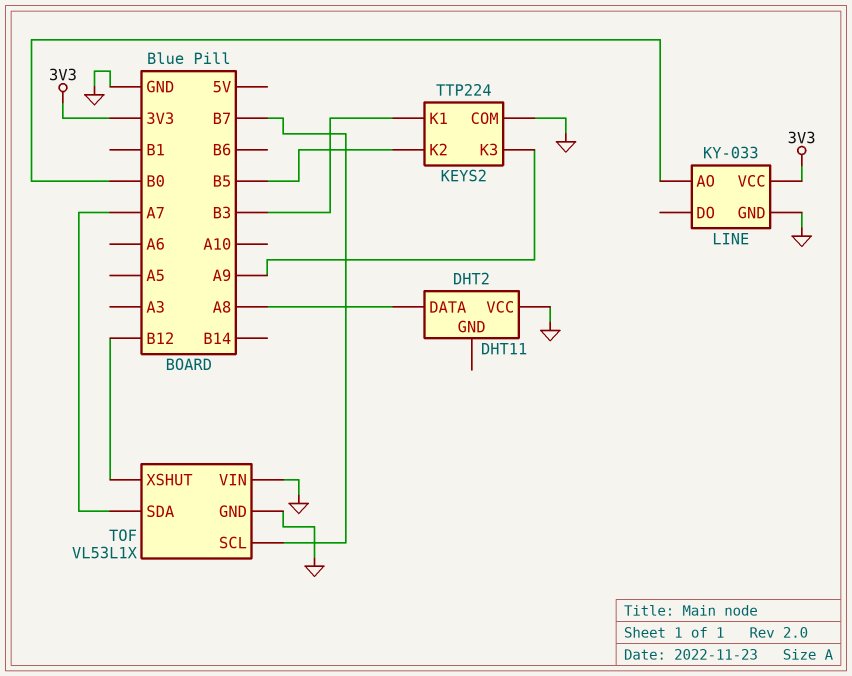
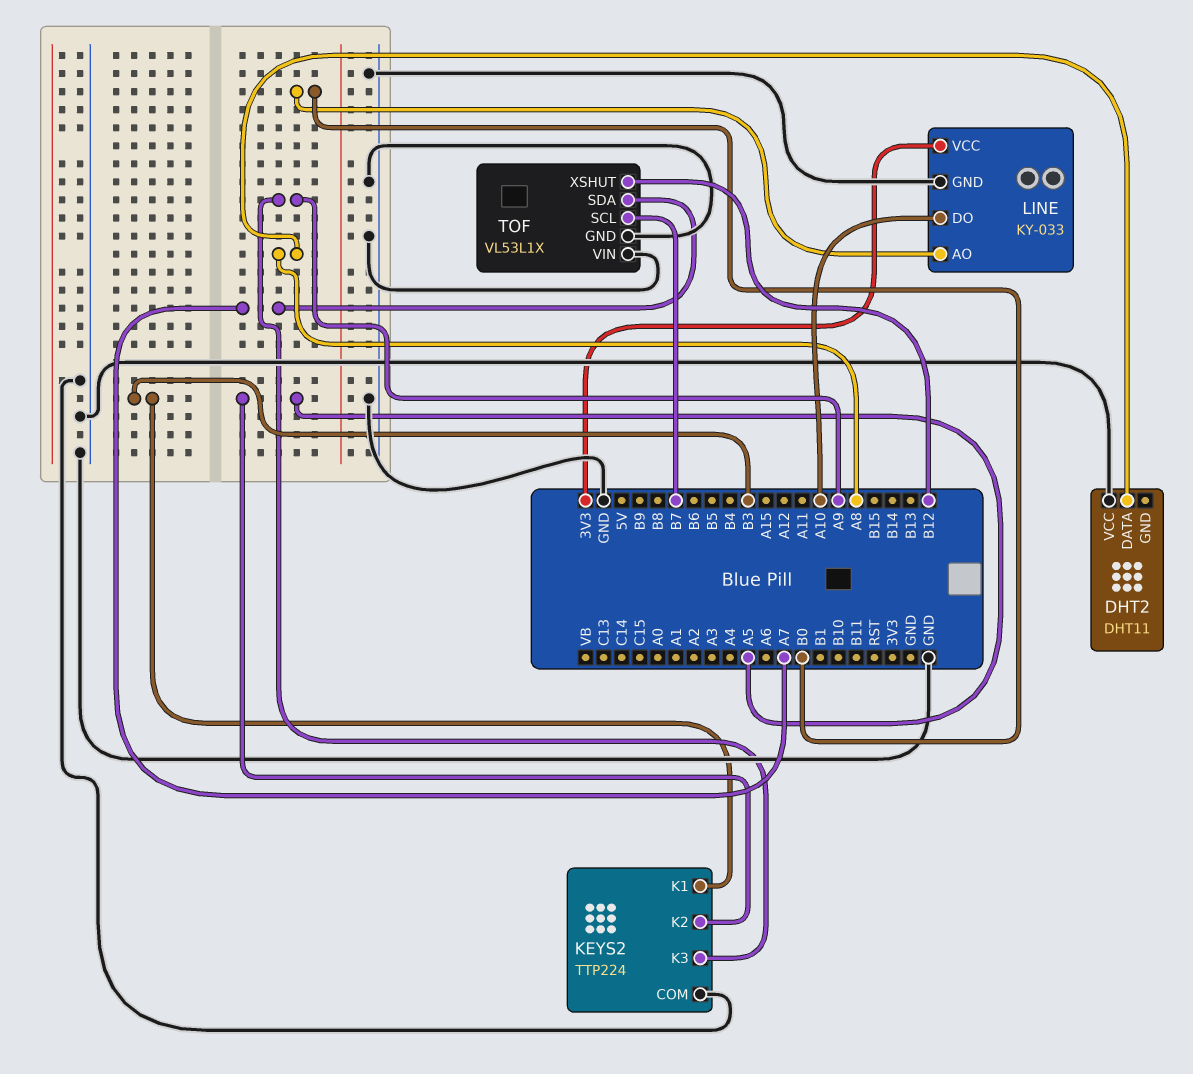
KEYS2 pin K2: B5 -> A5
LINE pin DO: none -> A10

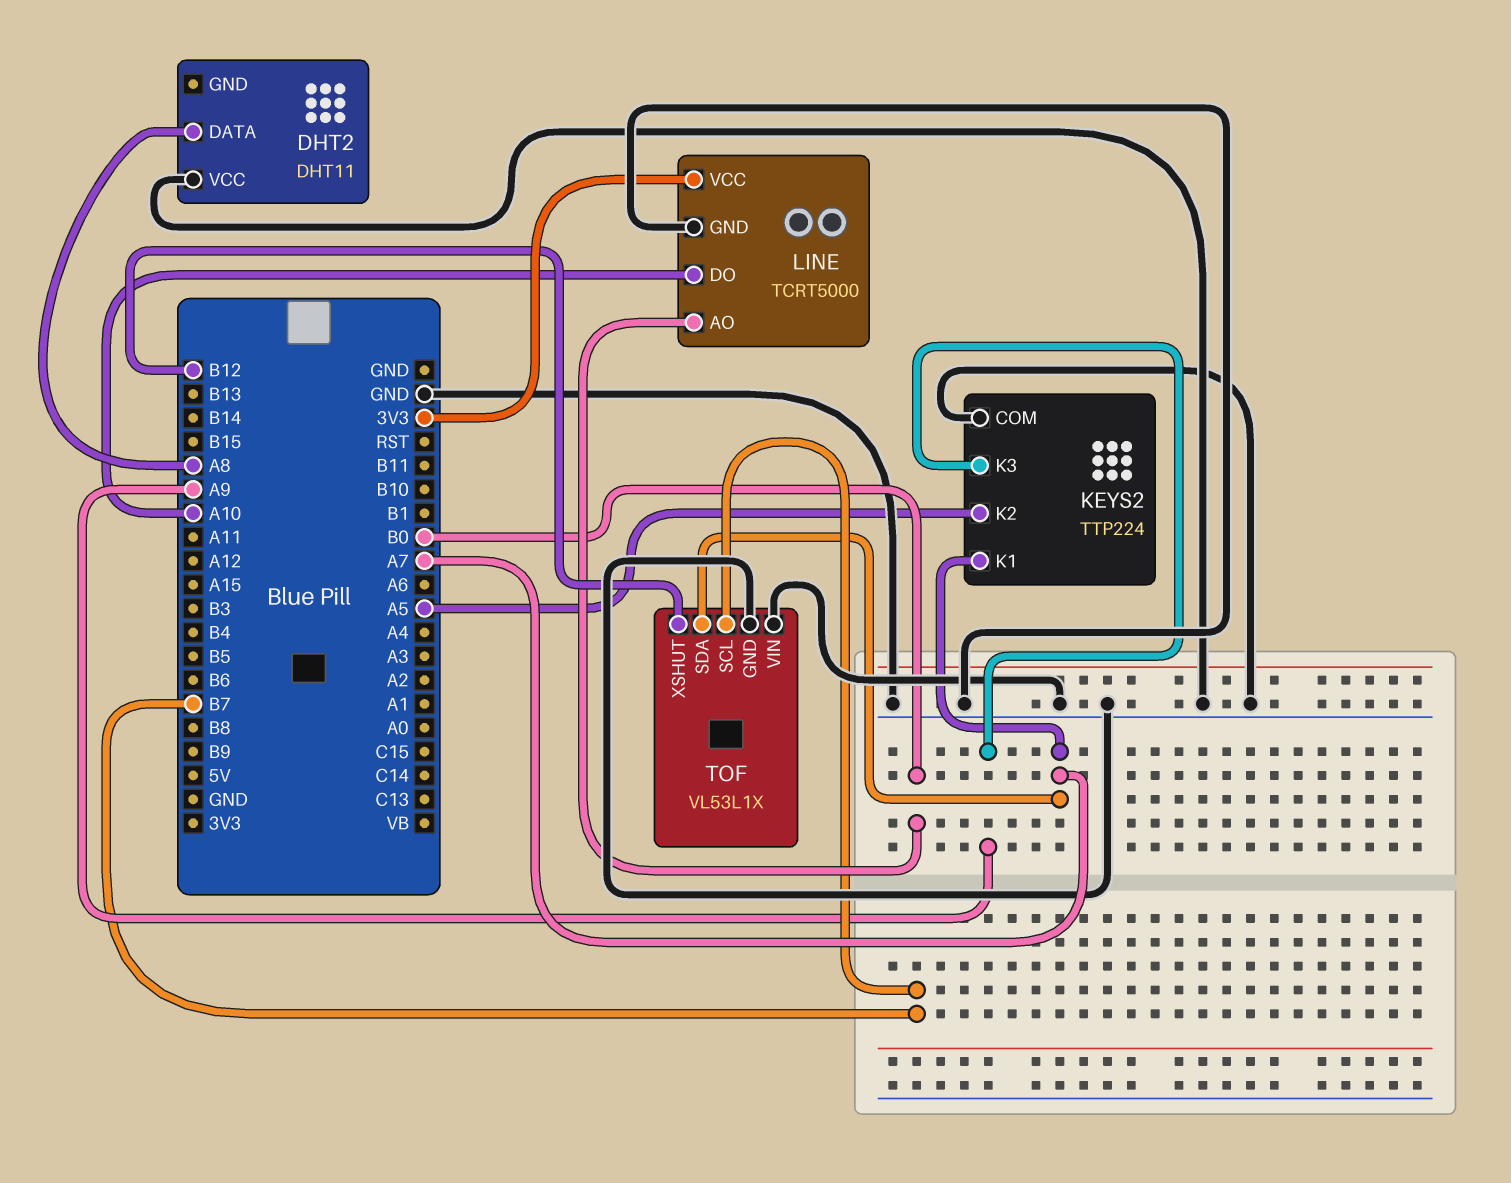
KEYS2 pin K1: B3 -> A7
LINE: KY-033 -> TCRT5000

